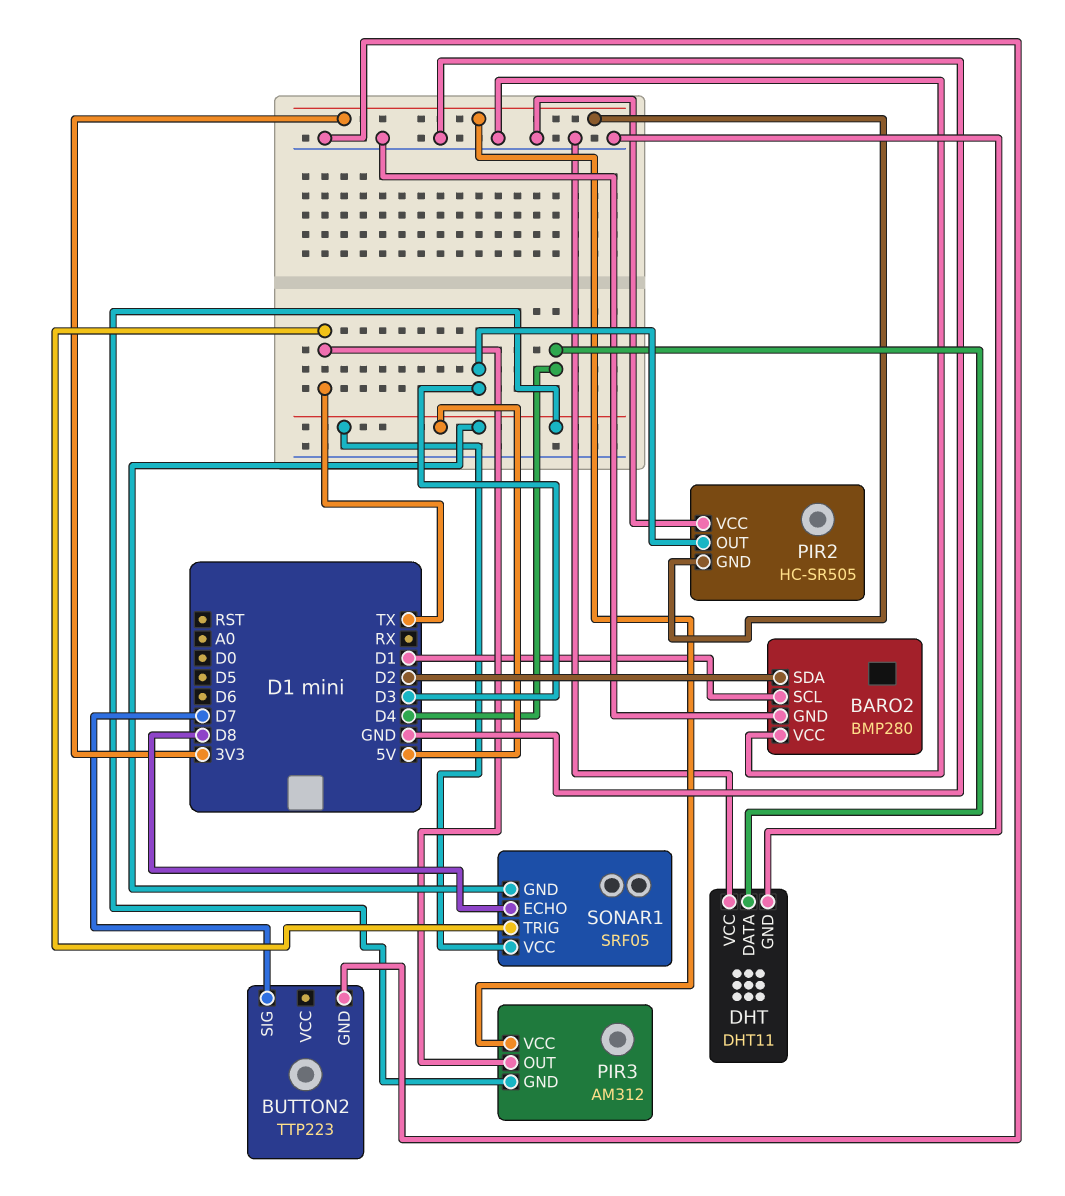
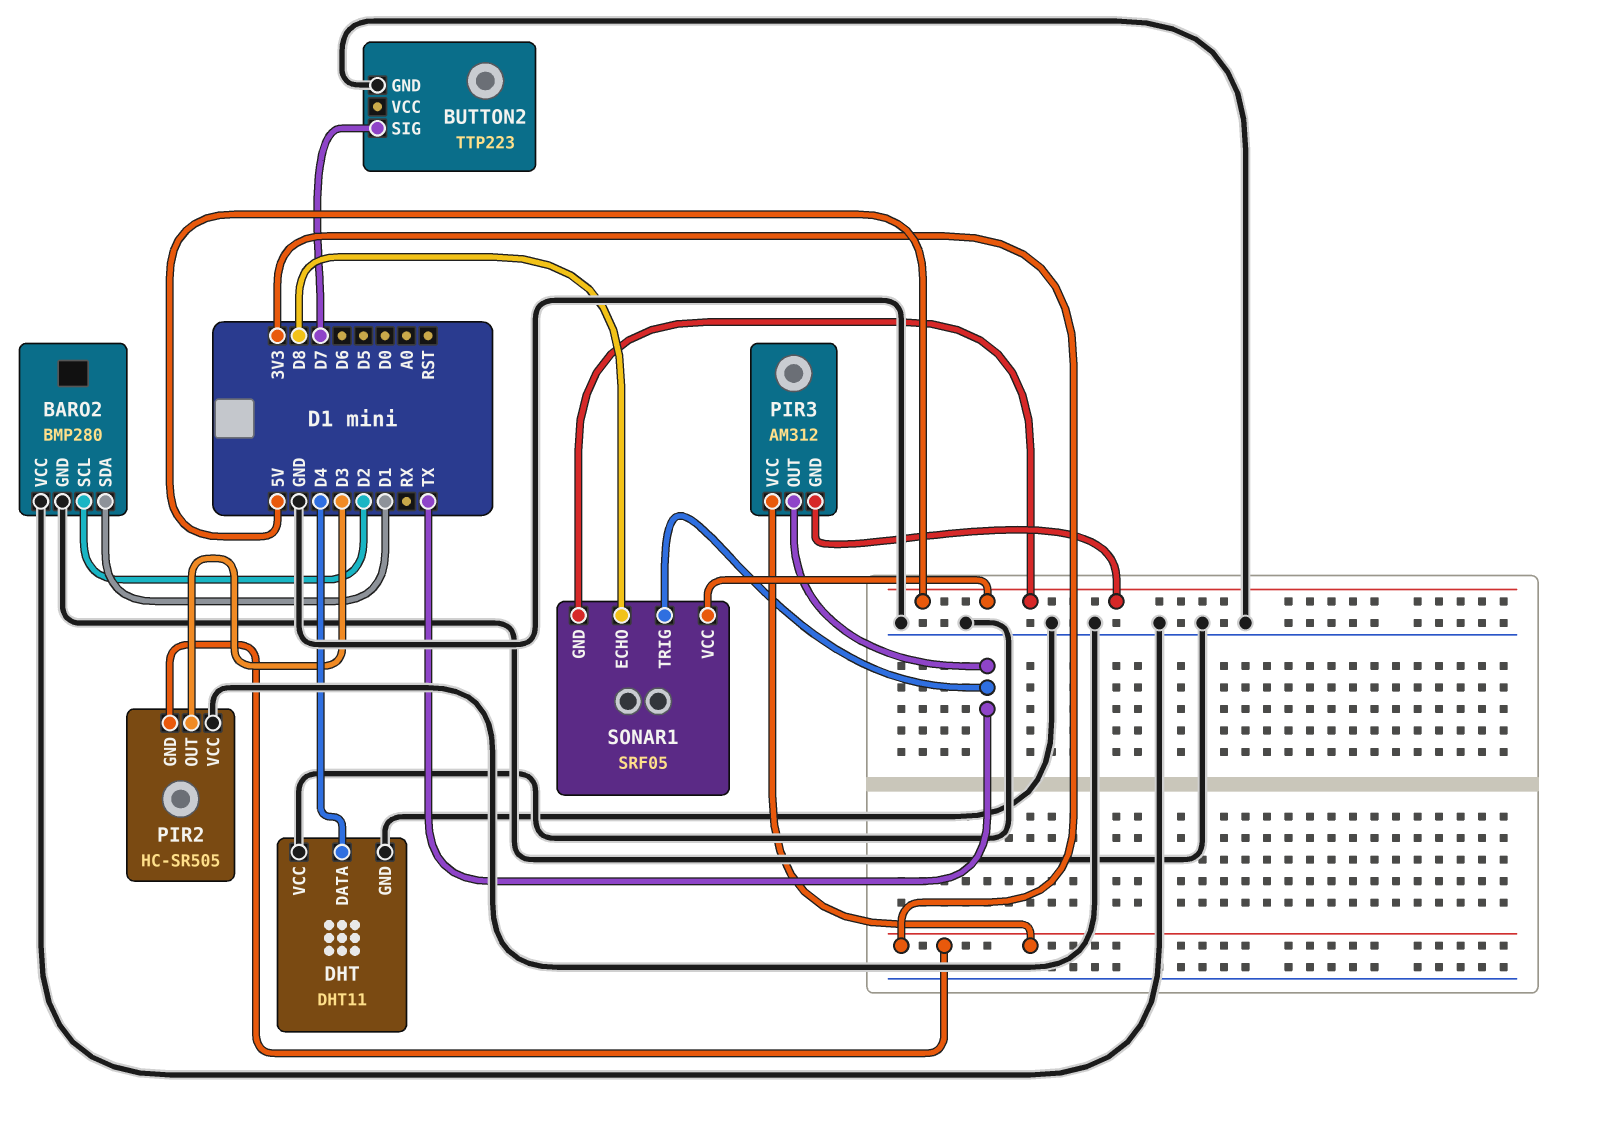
BARO2 pin SCL: D1 -> D2
BARO2 pin SDA: D2 -> D1

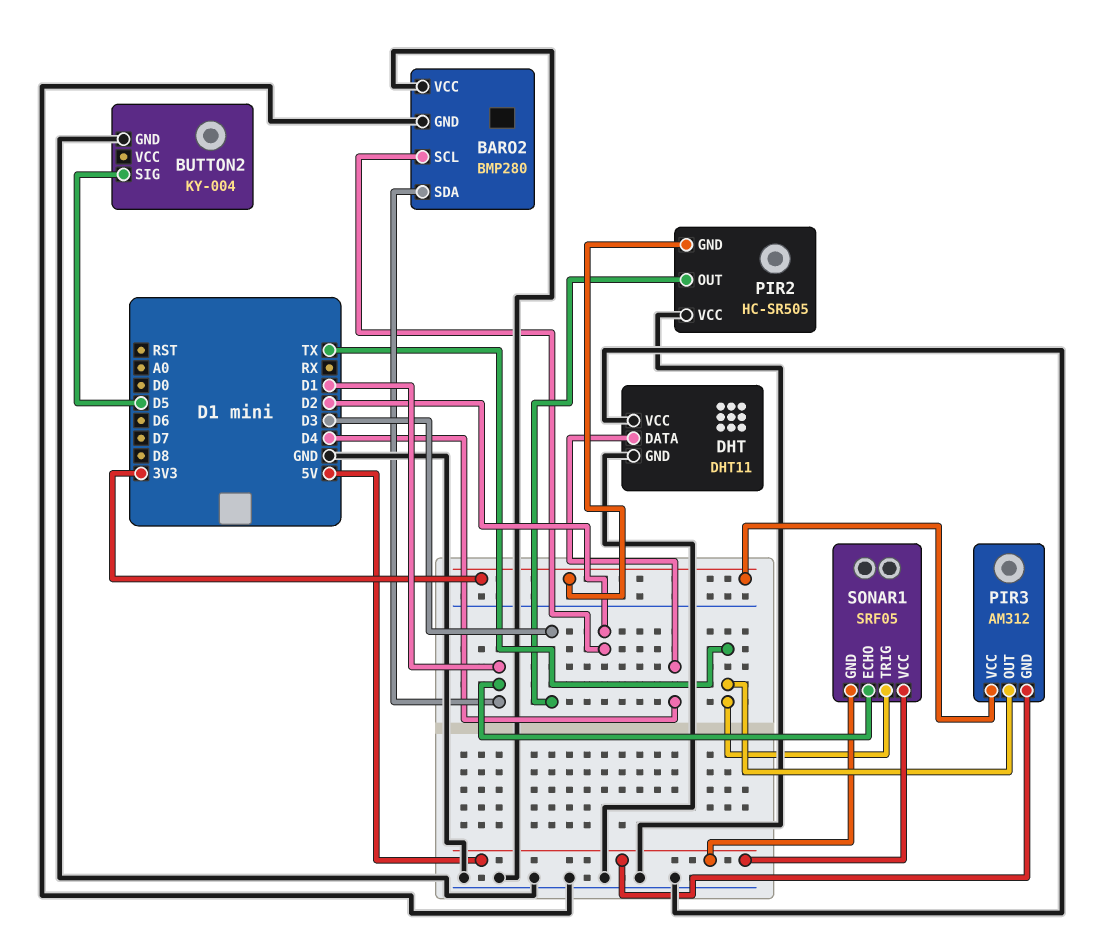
BUTTON2: TTP223 -> KY-004
BUTTON2 pin SIG: D7 -> D5
SONAR1 pin ECHO: D8 -> D1

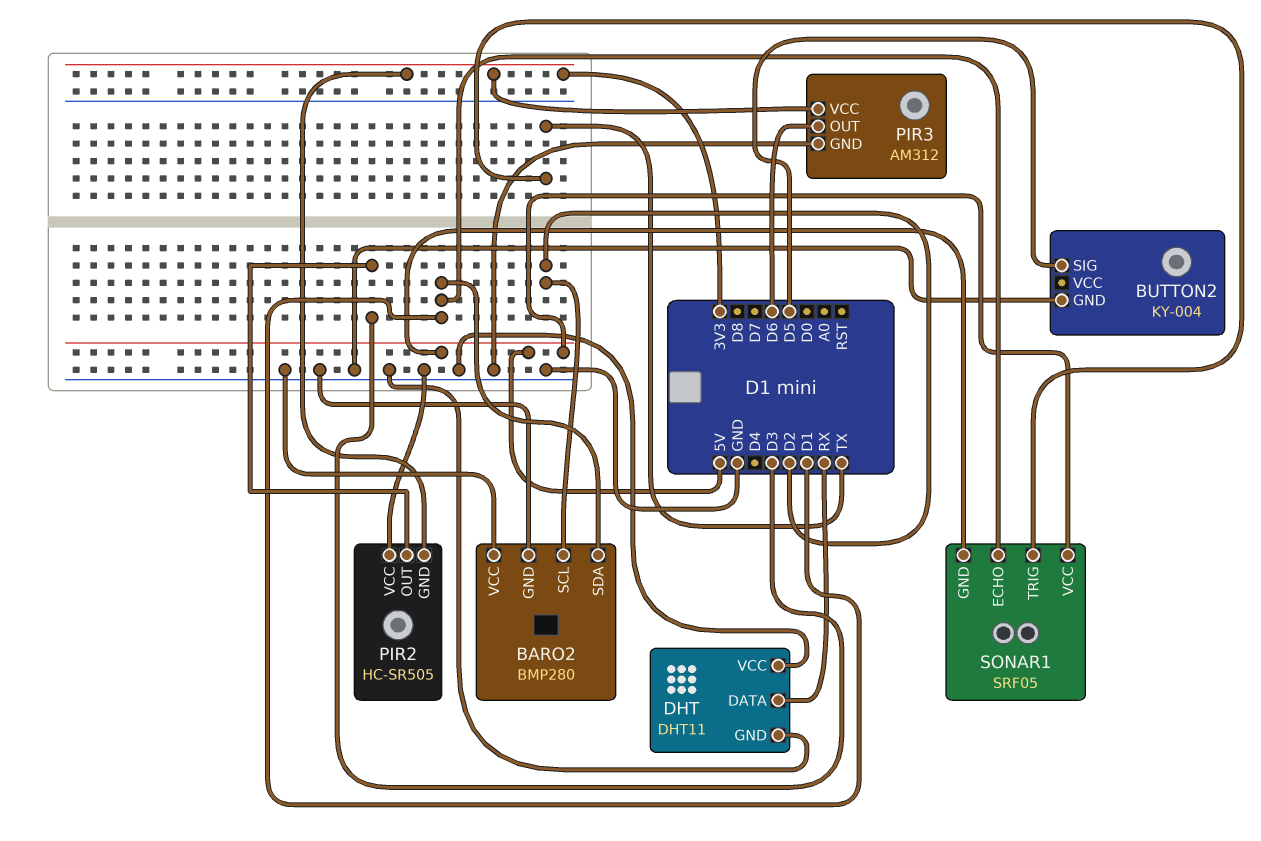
DHT pin DATA: D4 -> RX
PIR3 pin GND: 5V -> GND
PIR3 pin OUT: TX -> D6

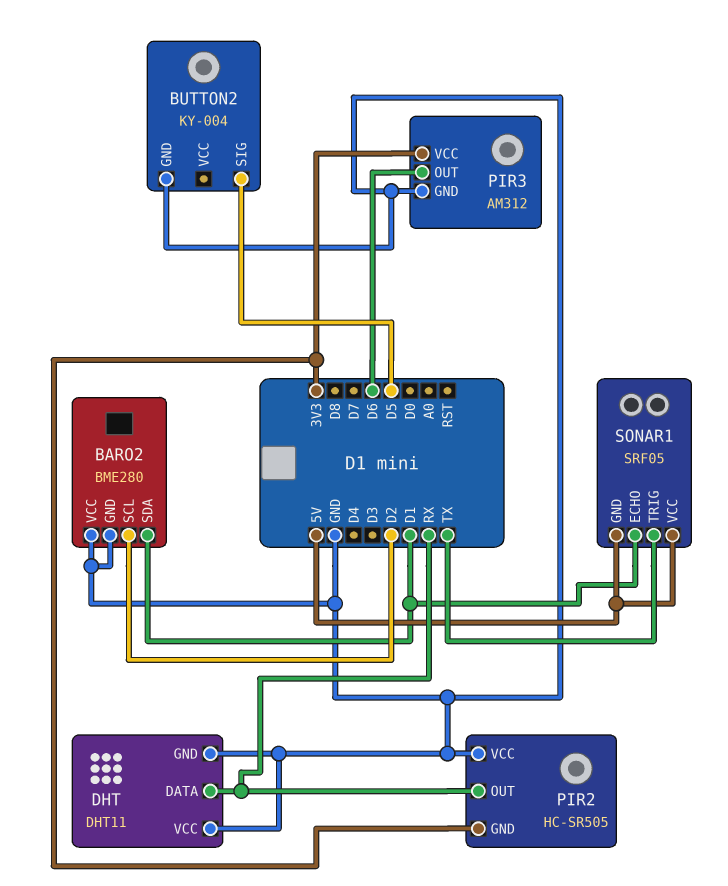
BARO2: BMP280 -> BME280
PIR2 pin OUT: D3 -> RX

